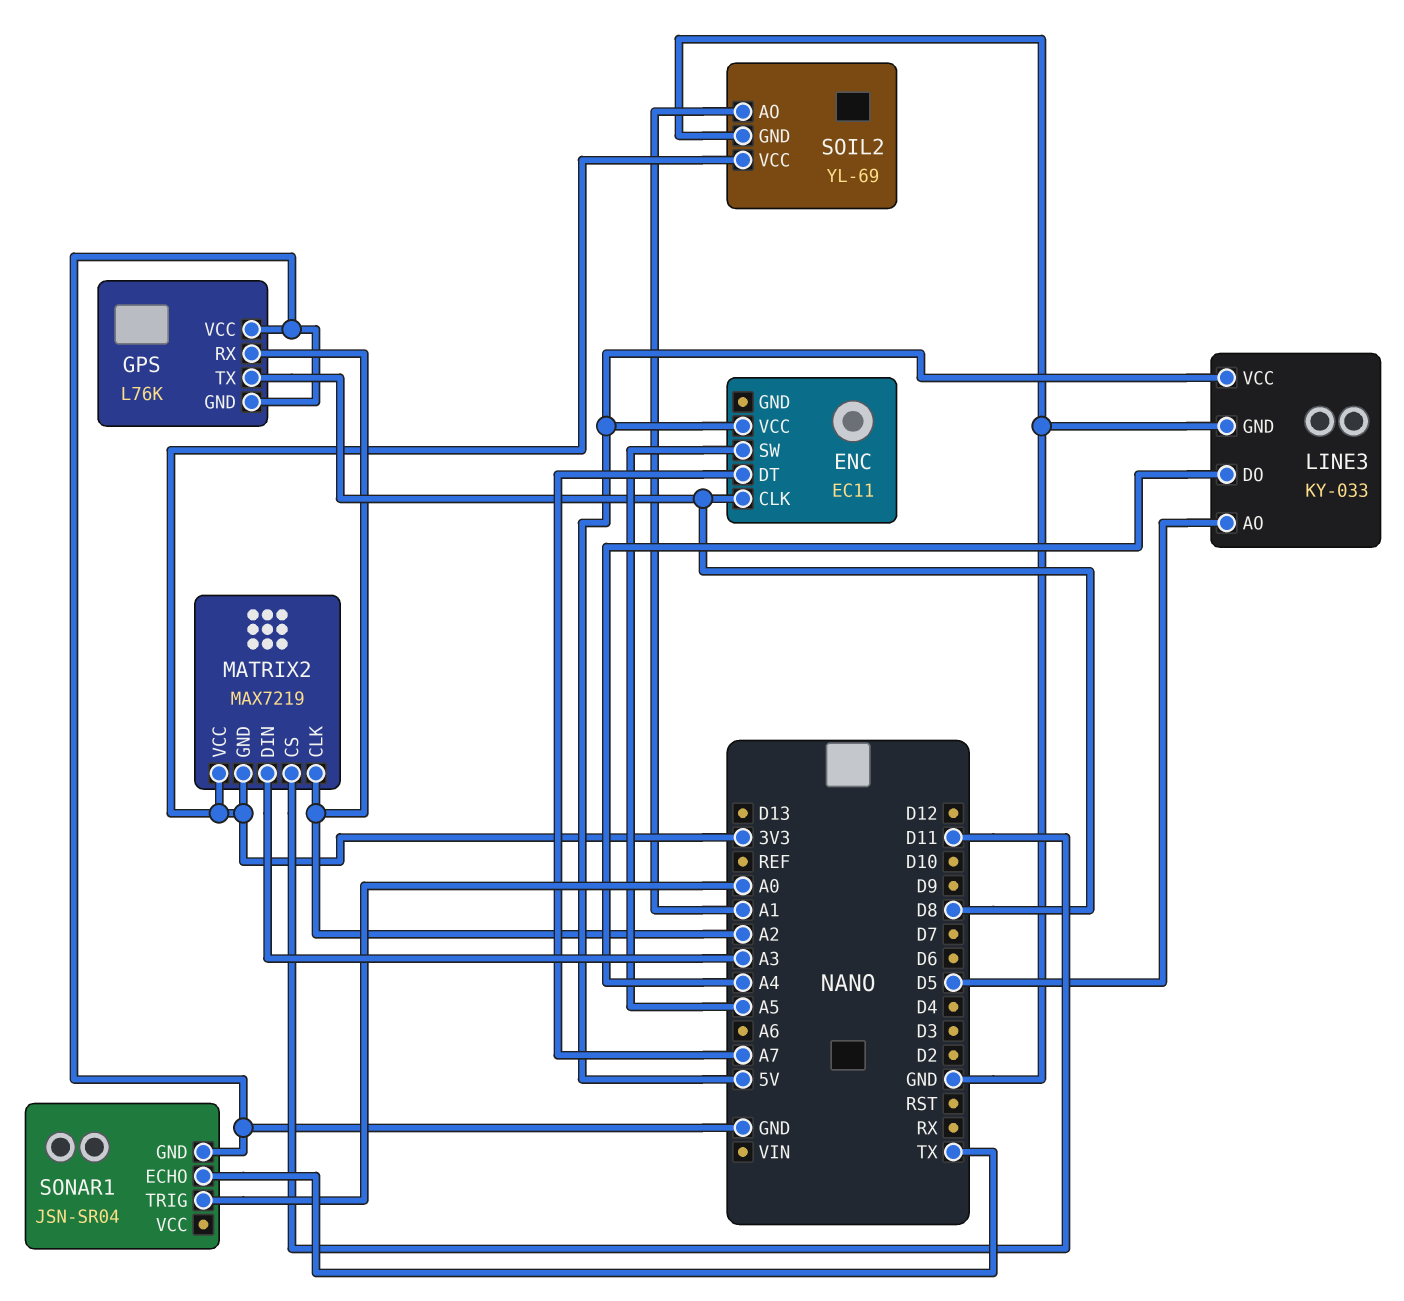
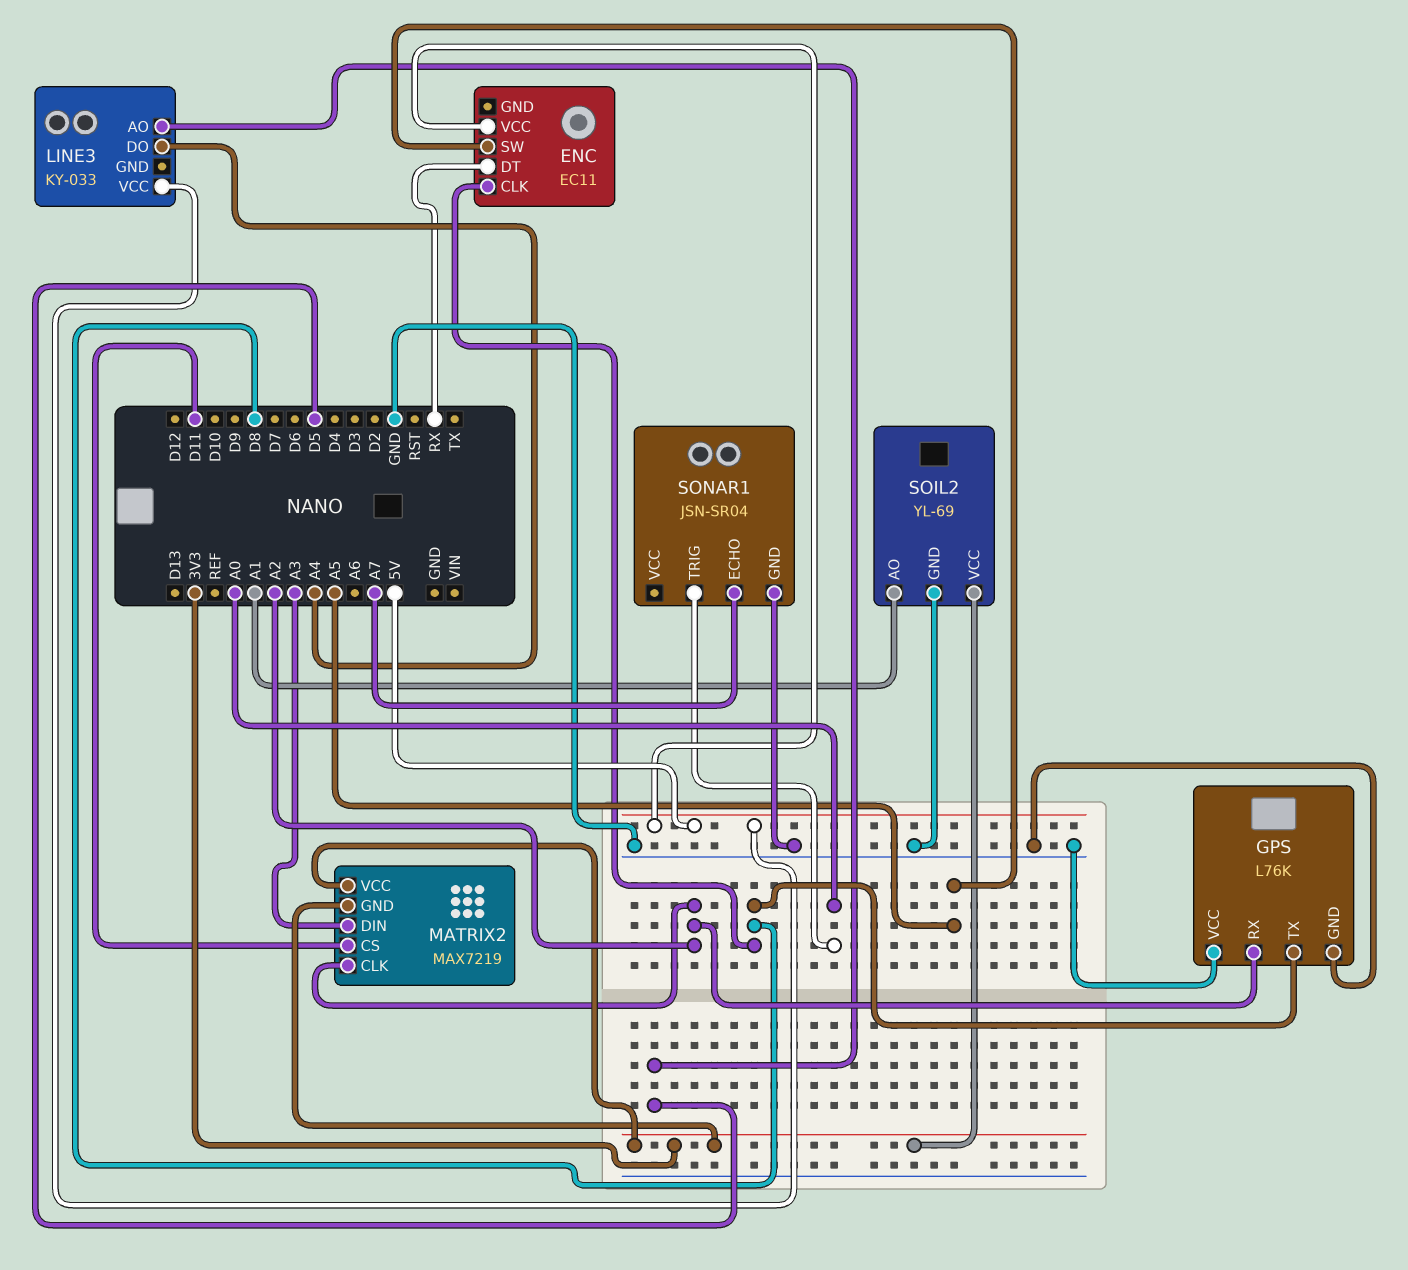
ENC pin DT: A7 -> RX
LINE3 pin GND: GND -> none
SONAR1 pin ECHO: TX -> A7

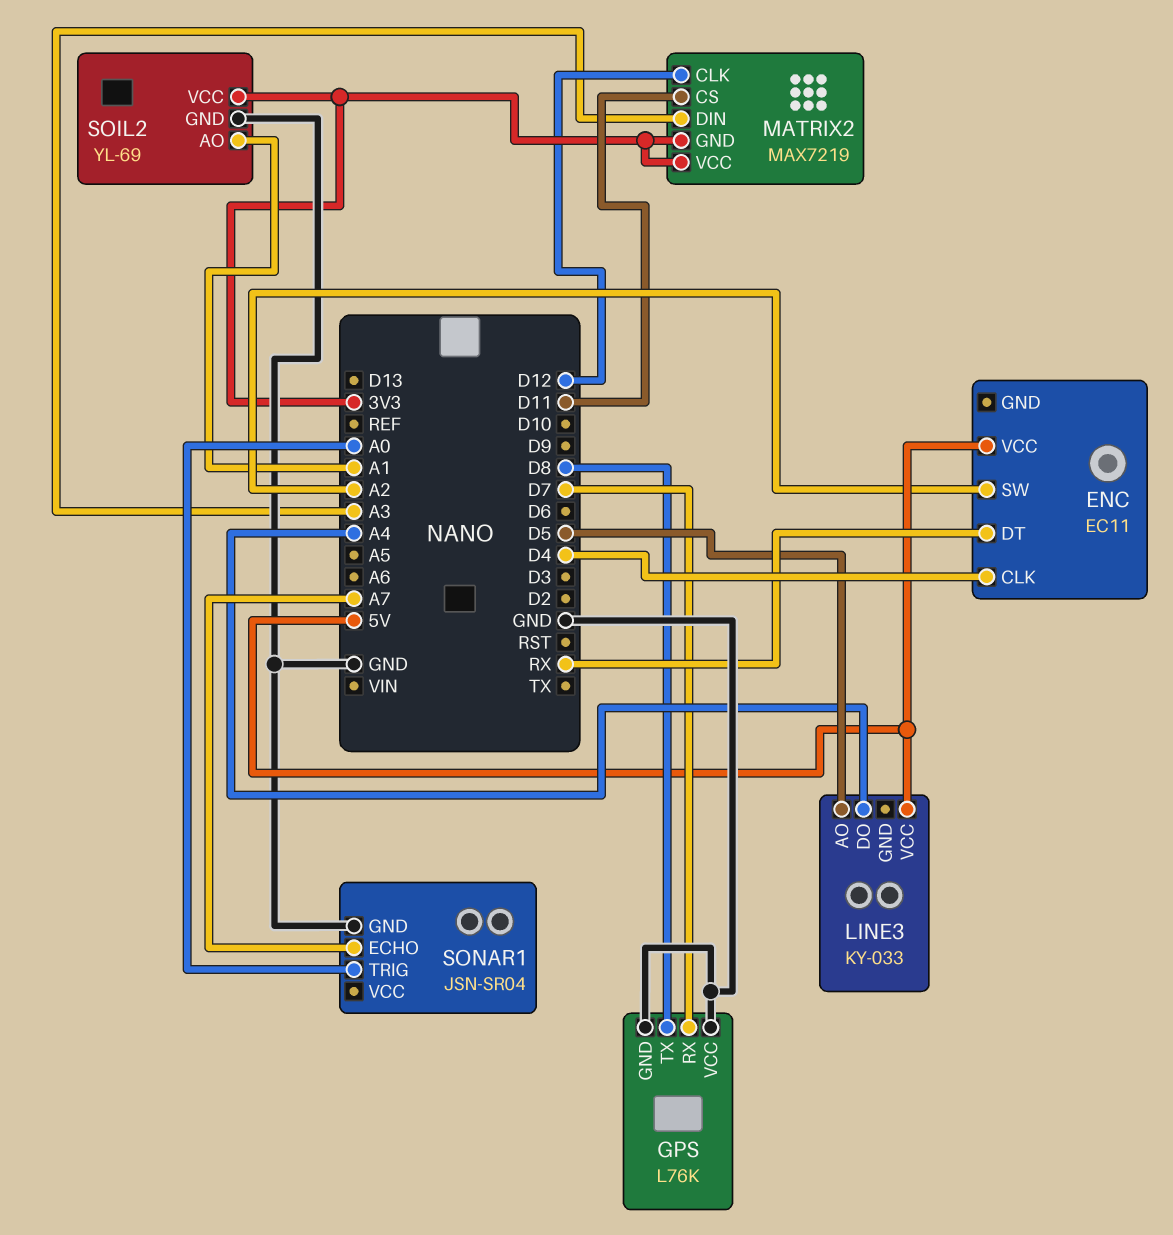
ENC pin CLK: D8 -> D4
ENC pin SW: A5 -> A2
GPS pin RX: A2 -> D7
MATRIX2 pin CLK: A2 -> D12

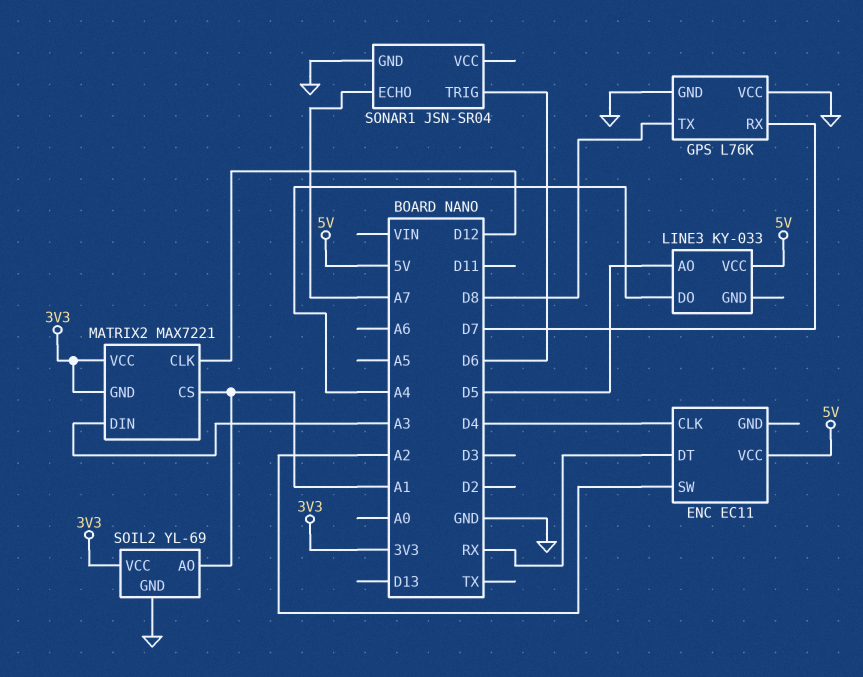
MATRIX2: MAX7219 -> MAX7221
MATRIX2 pin CS: D11 -> A1
SONAR1 pin TRIG: A0 -> D6

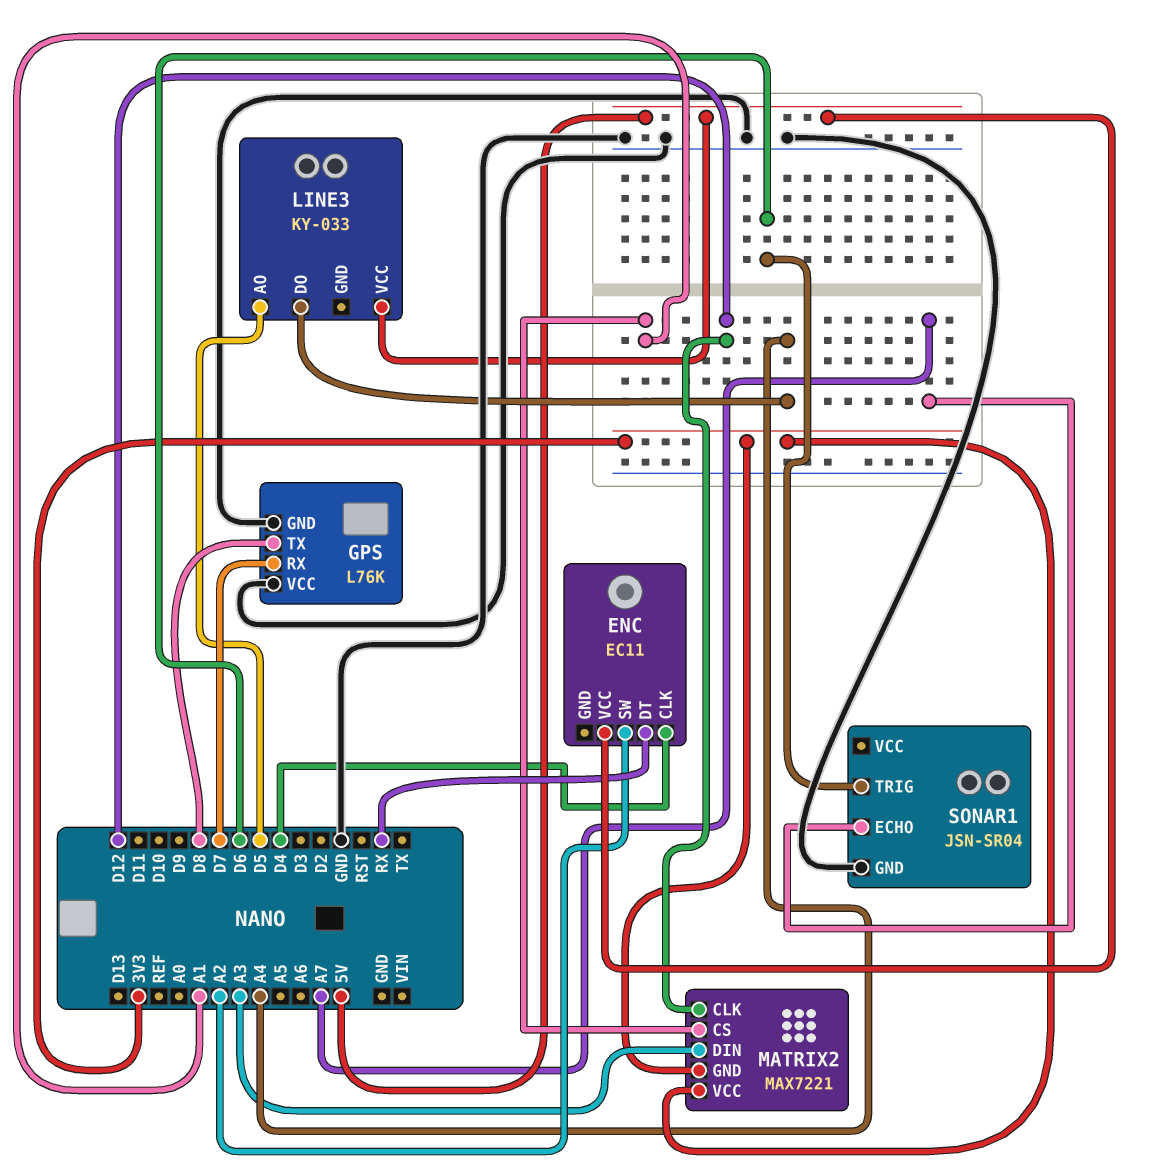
SOIL2: YL-69 -> none
SOIL2 pin AO: A1 -> none
SOIL2 pin GND: GND -> none
SOIL2 pin VCC: 3V3 -> none

